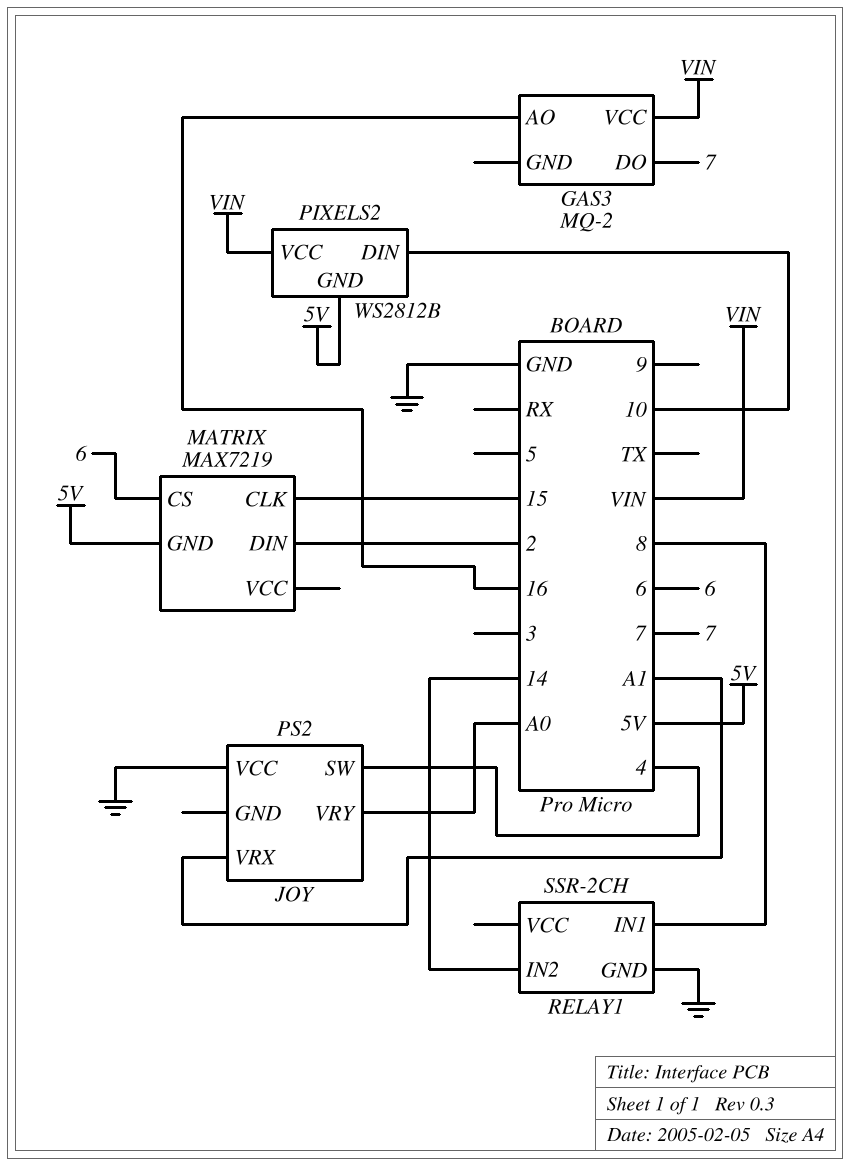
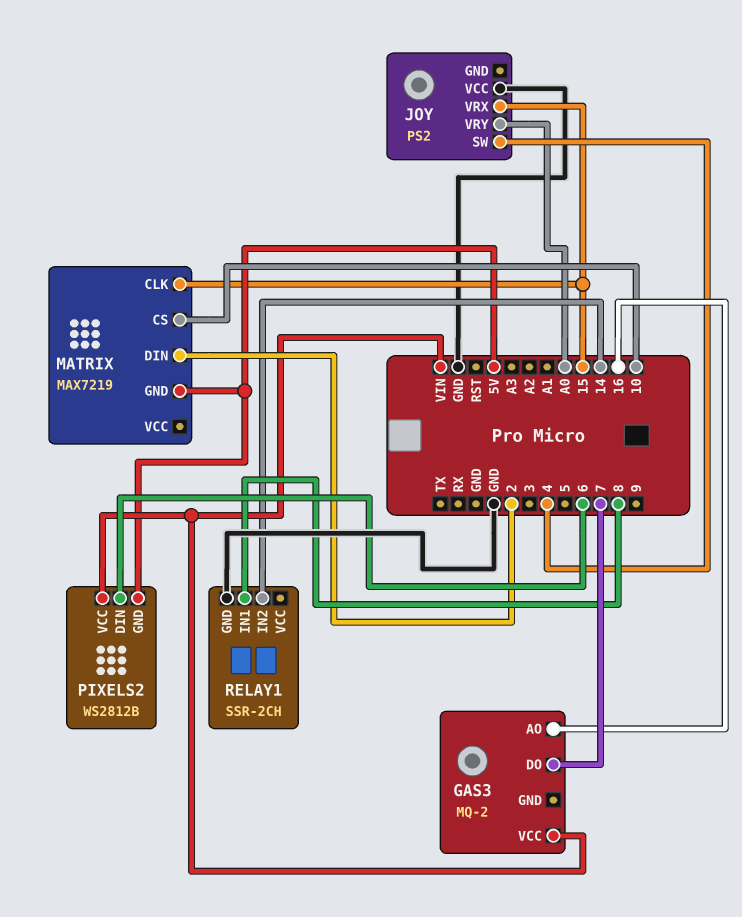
JOY pin VRX: A1 -> 15
MATRIX pin CS: 6 -> 10
PIXELS2 pin DIN: 10 -> 6

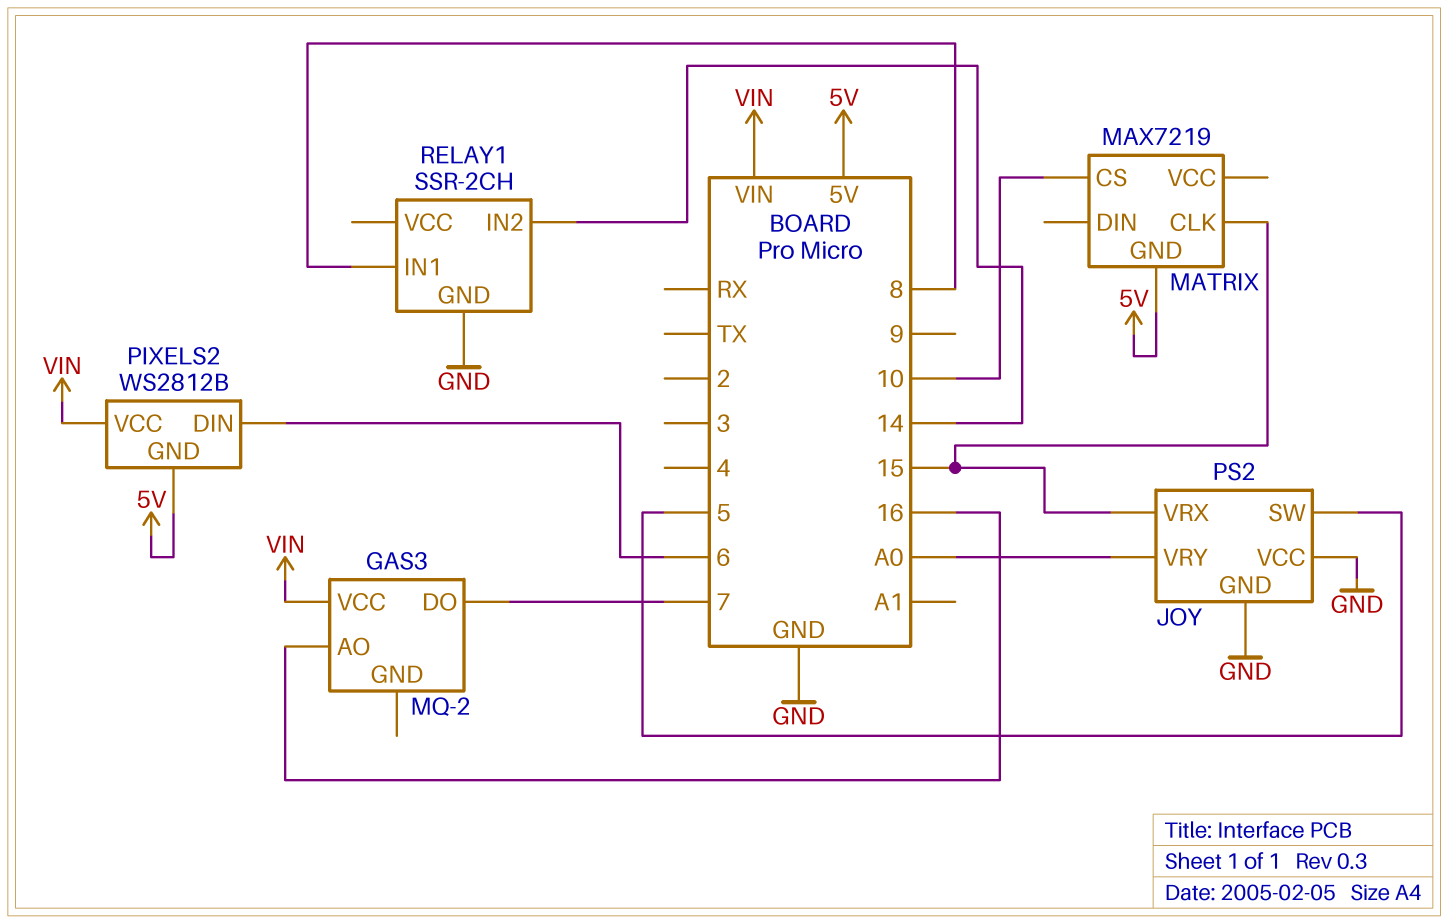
JOY pin GND: none -> GND
JOY pin SW: 4 -> 5
MATRIX pin DIN: 2 -> none

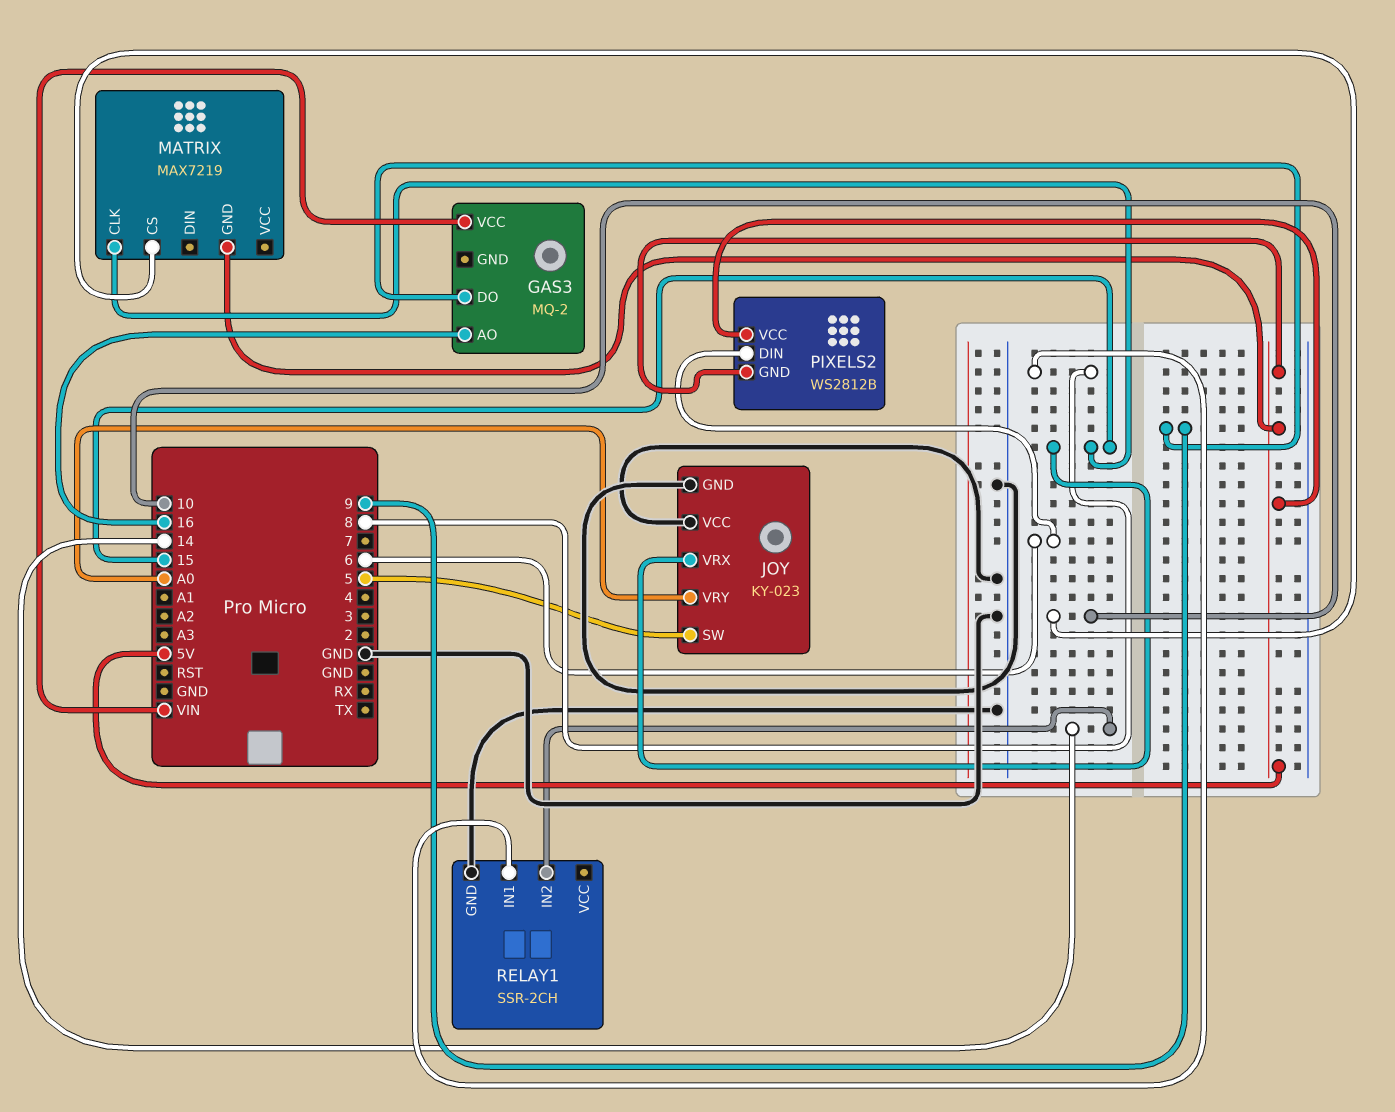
GAS3 pin DO: 7 -> 9
JOY: PS2 -> KY-023
PIXELS2 pin VCC: VIN -> 5V

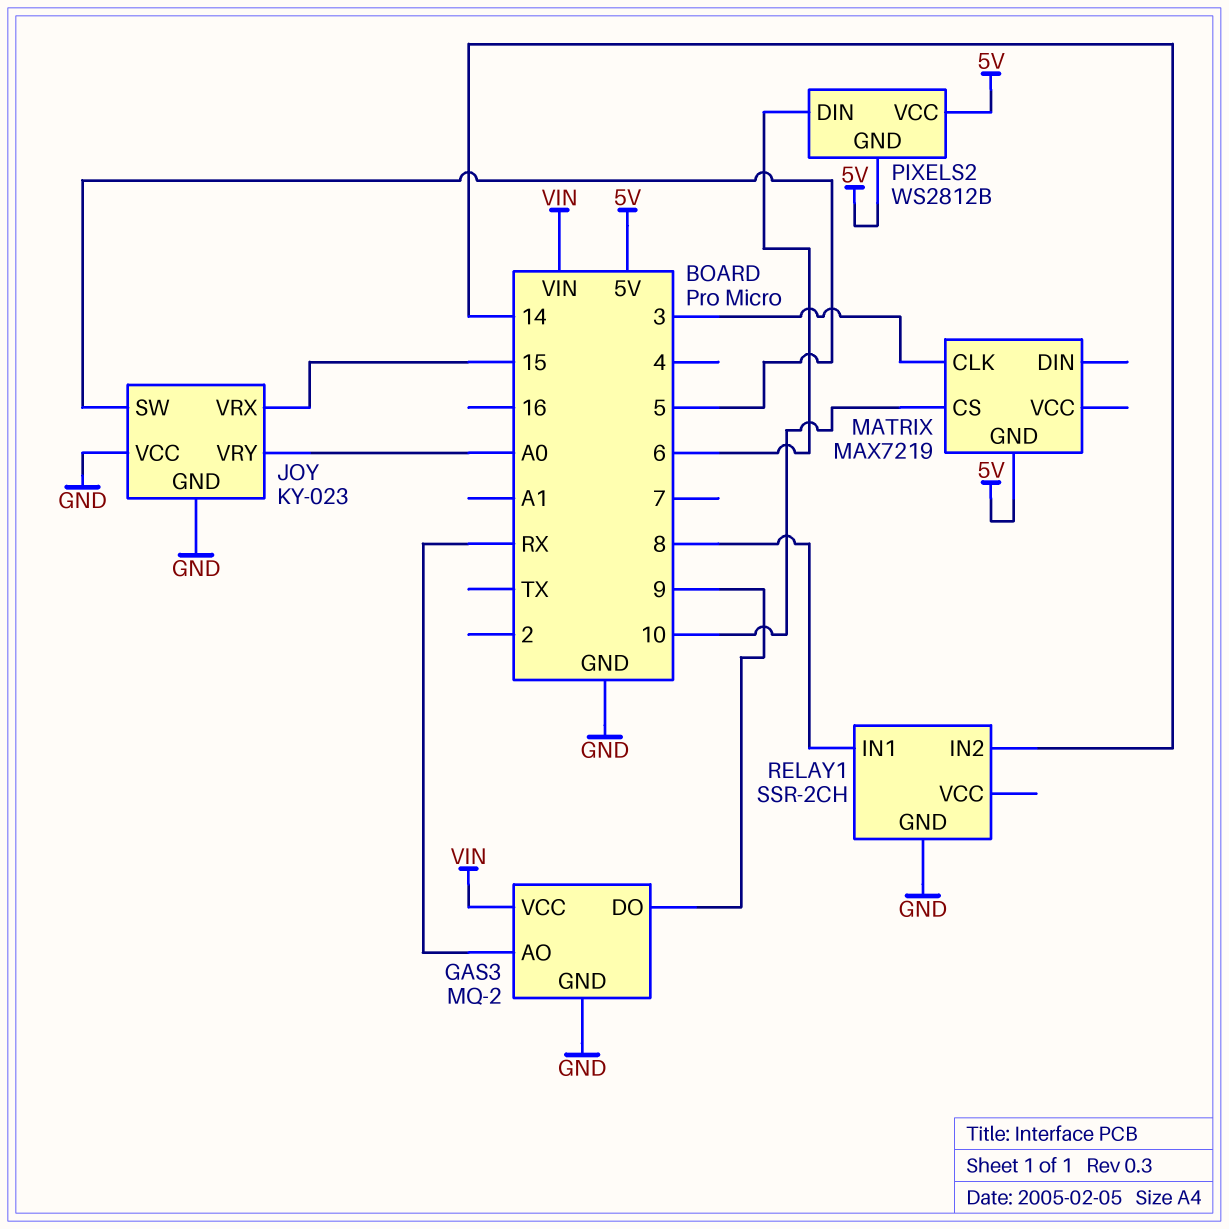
GAS3 pin AO: 16 -> RX
GAS3 pin GND: none -> GND
MATRIX pin CLK: 15 -> 3

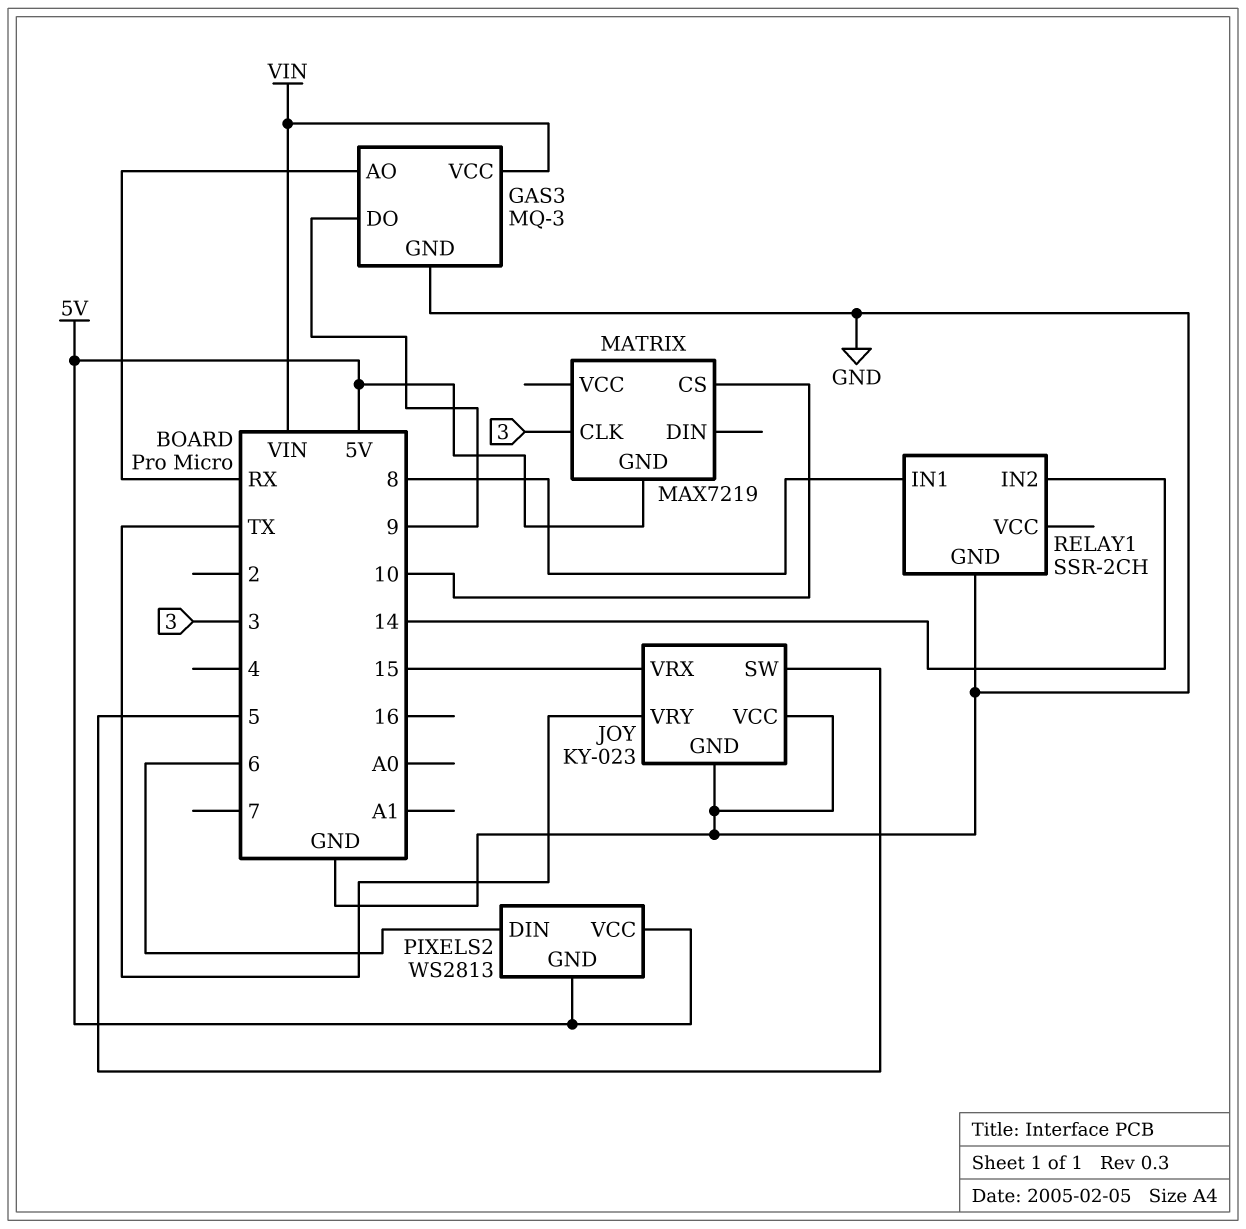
GAS3: MQ-2 -> MQ-3
JOY pin VRY: A0 -> TX
PIXELS2: WS2812B -> WS2813

